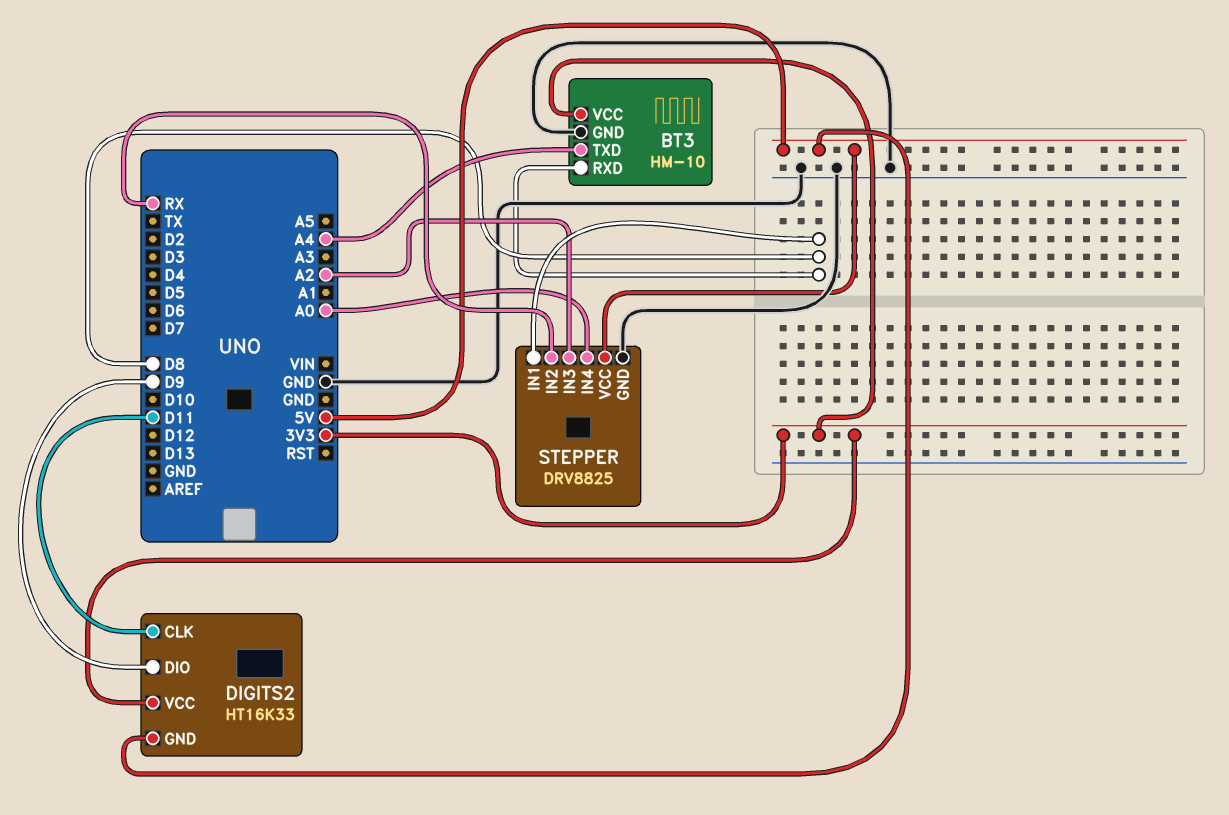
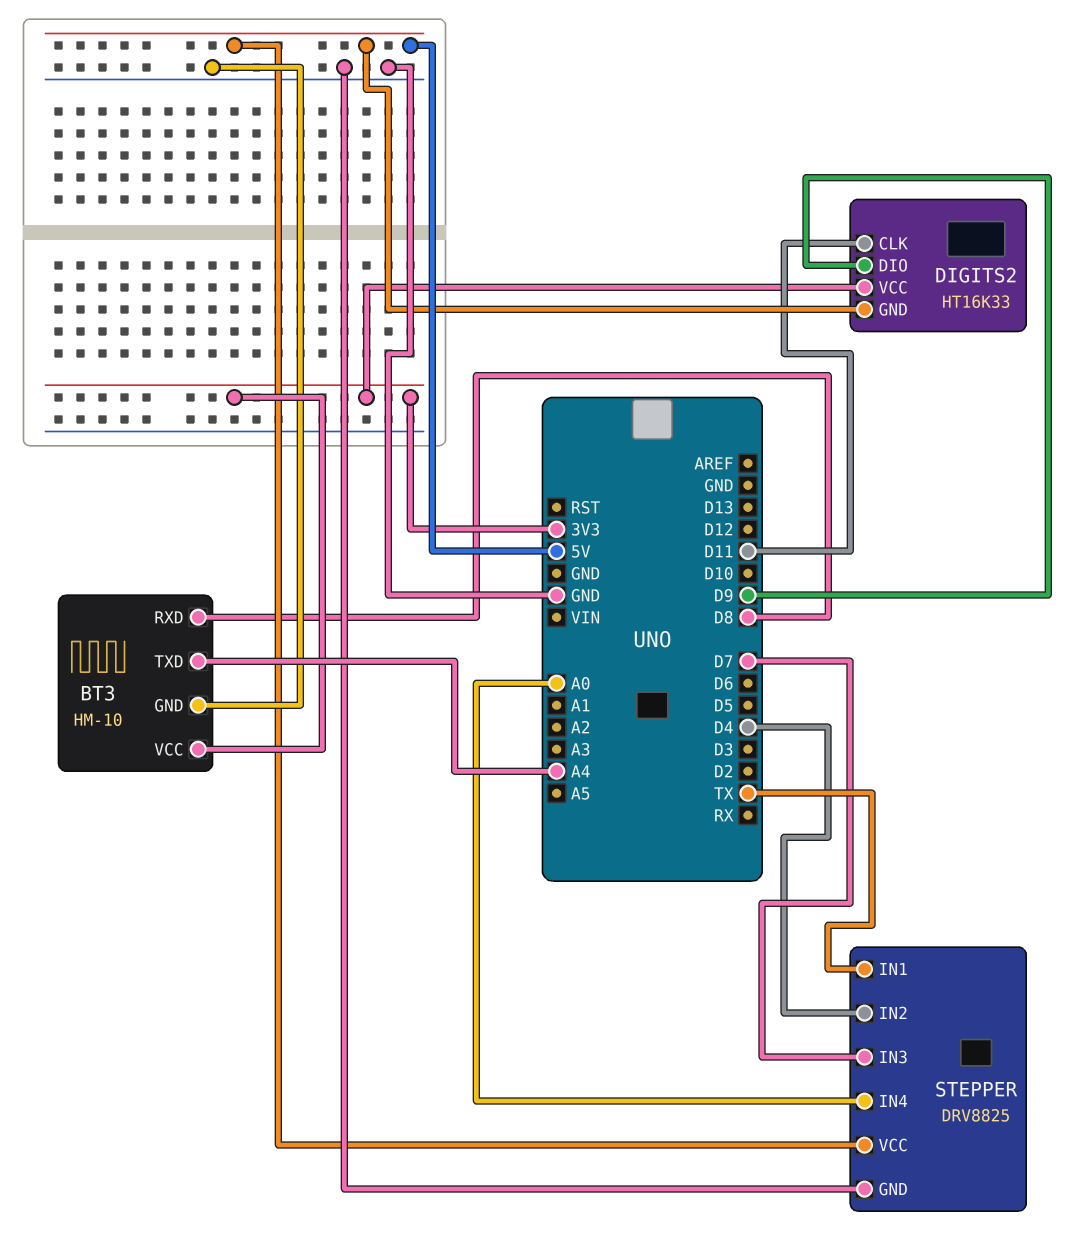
STEPPER pin IN1: D8 -> TX
STEPPER pin IN2: RX -> D4
STEPPER pin IN3: A2 -> D7

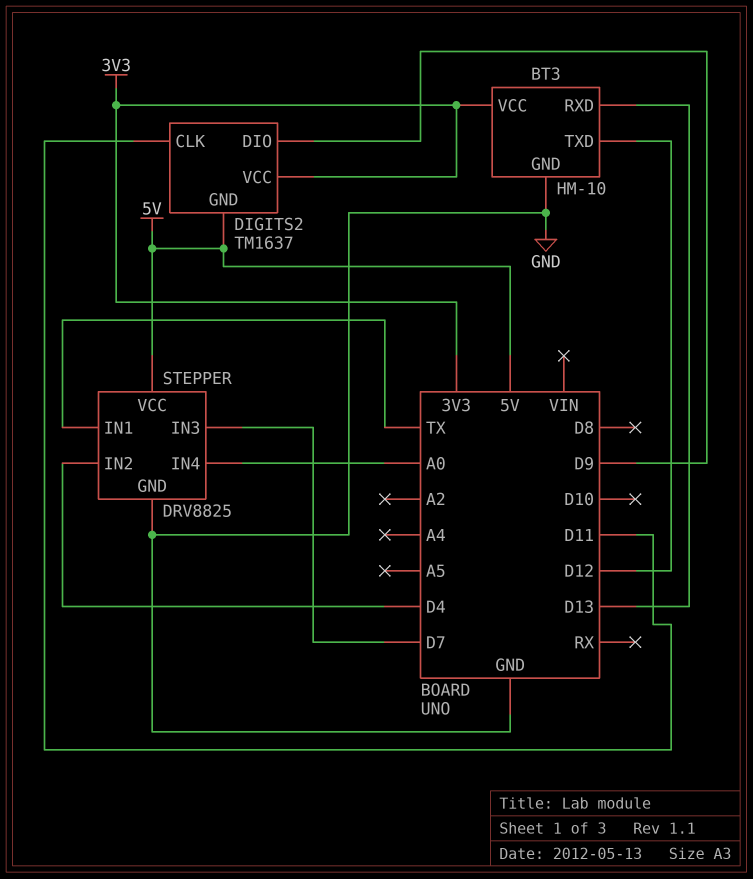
BT3 pin RXD: D8 -> D13
BT3 pin TXD: A4 -> D12
DIGITS2: HT16K33 -> TM1637

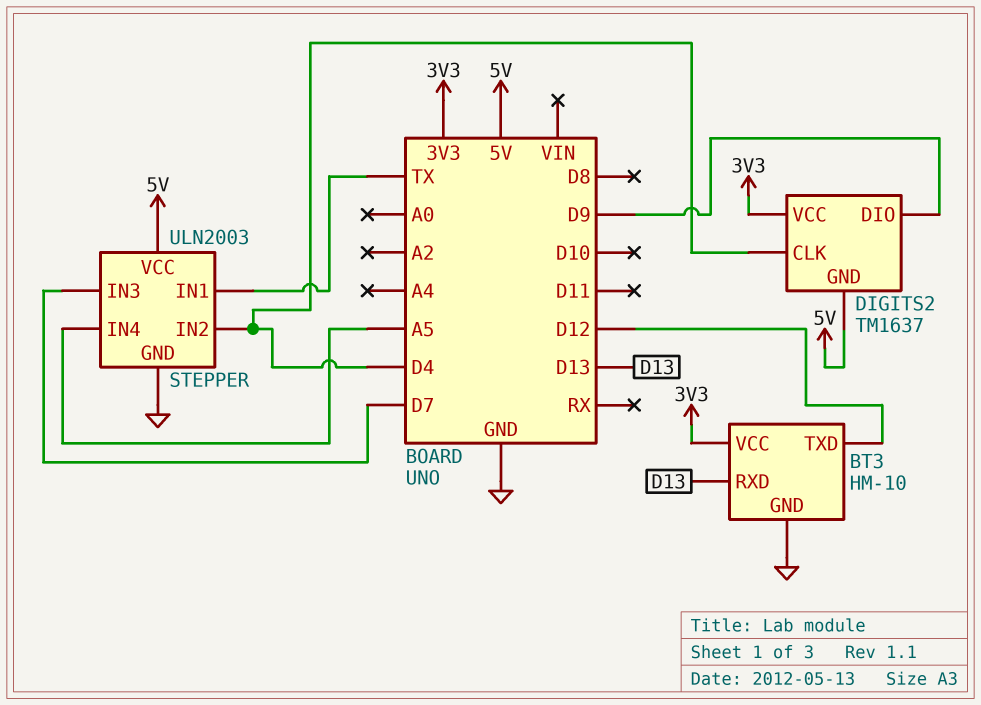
DIGITS2 pin CLK: D11 -> D4
STEPPER: DRV8825 -> ULN2003
STEPPER pin IN4: A0 -> A5

